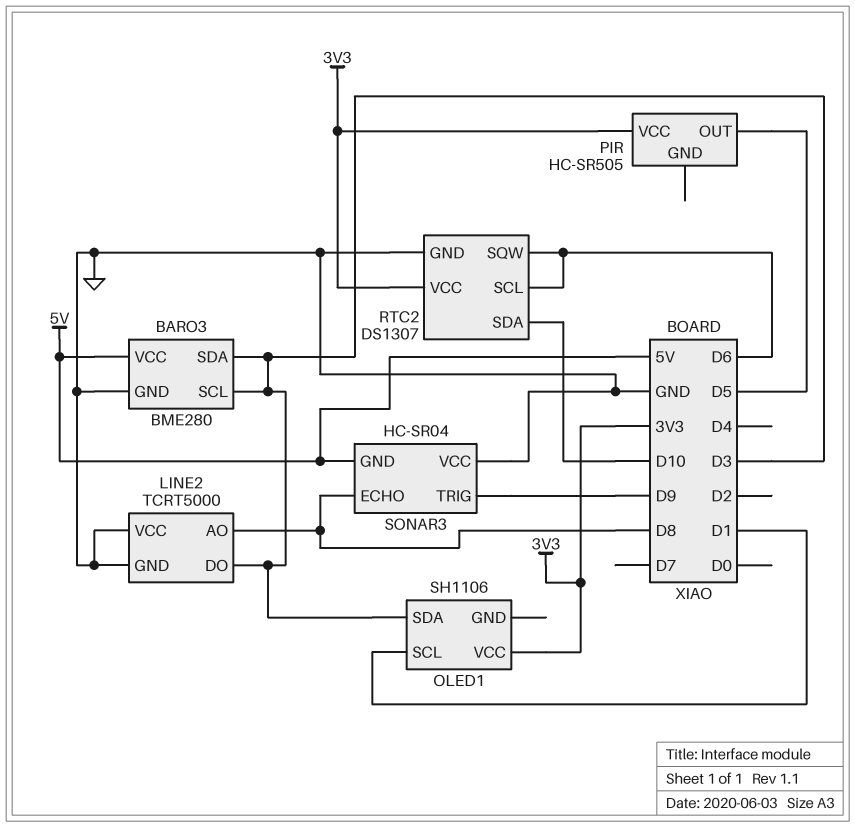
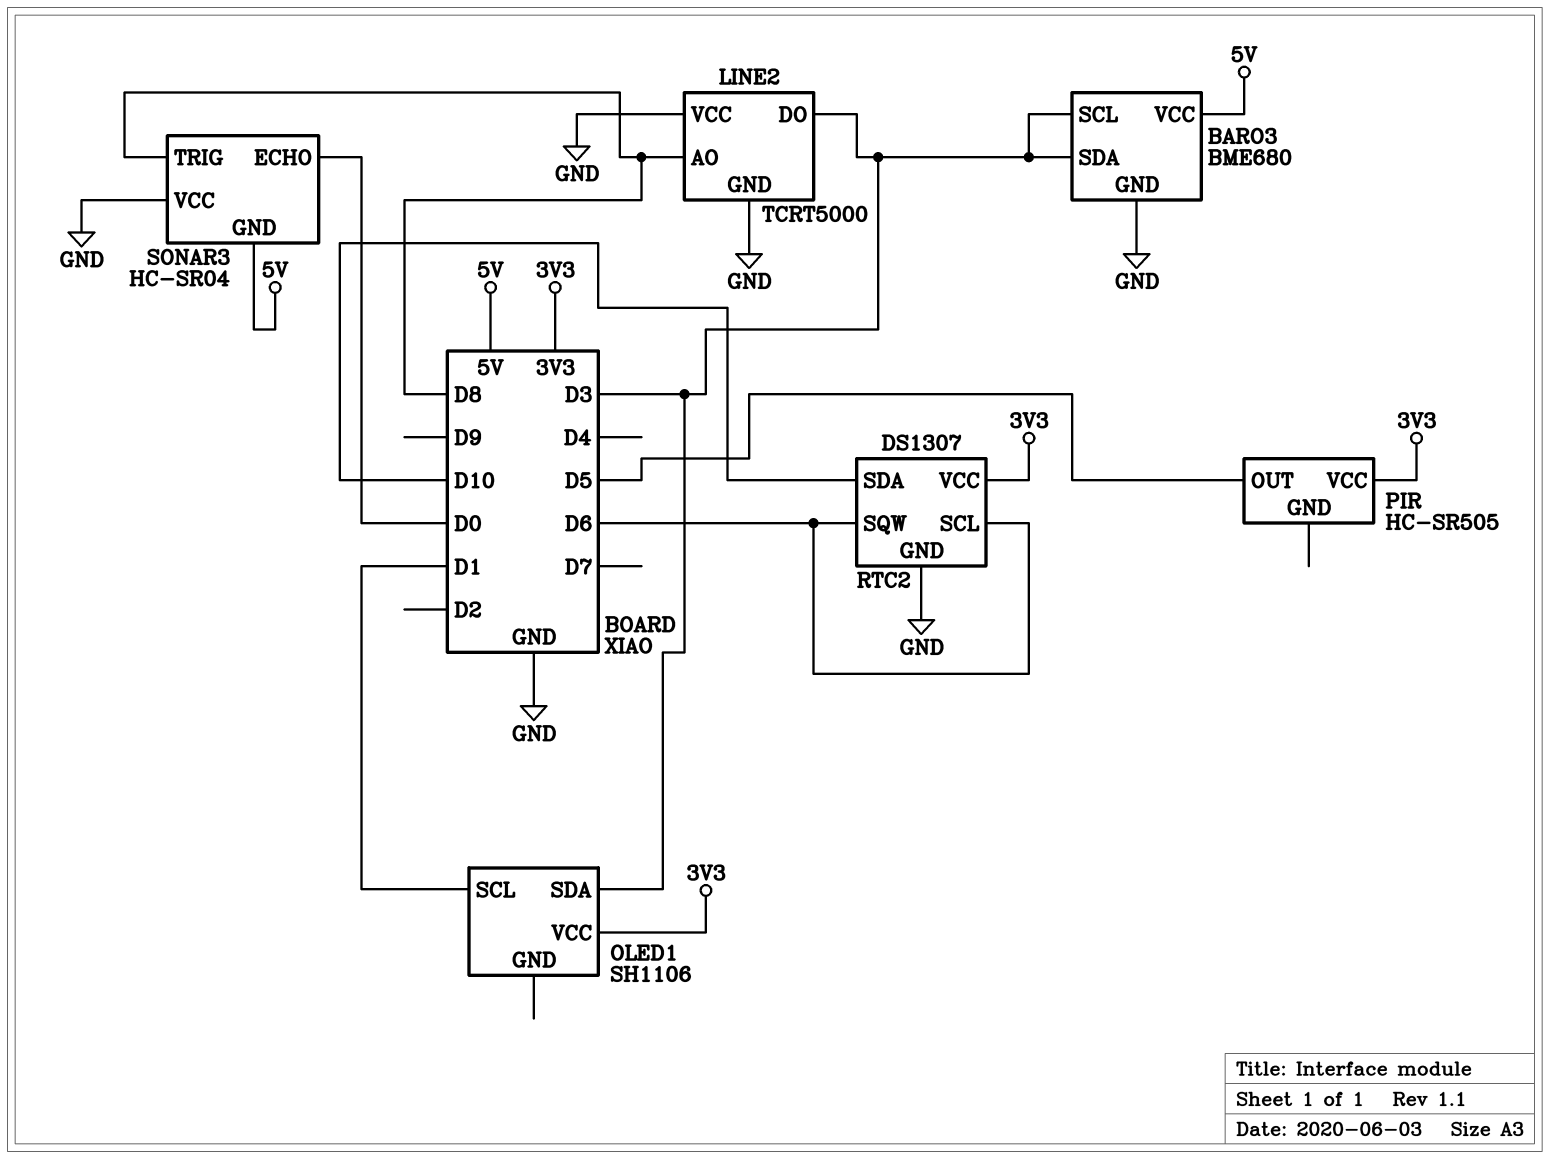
BARO3: BME280 -> BME680
SONAR3 pin ECHO: D8 -> D0
SONAR3 pin TRIG: D9 -> D8

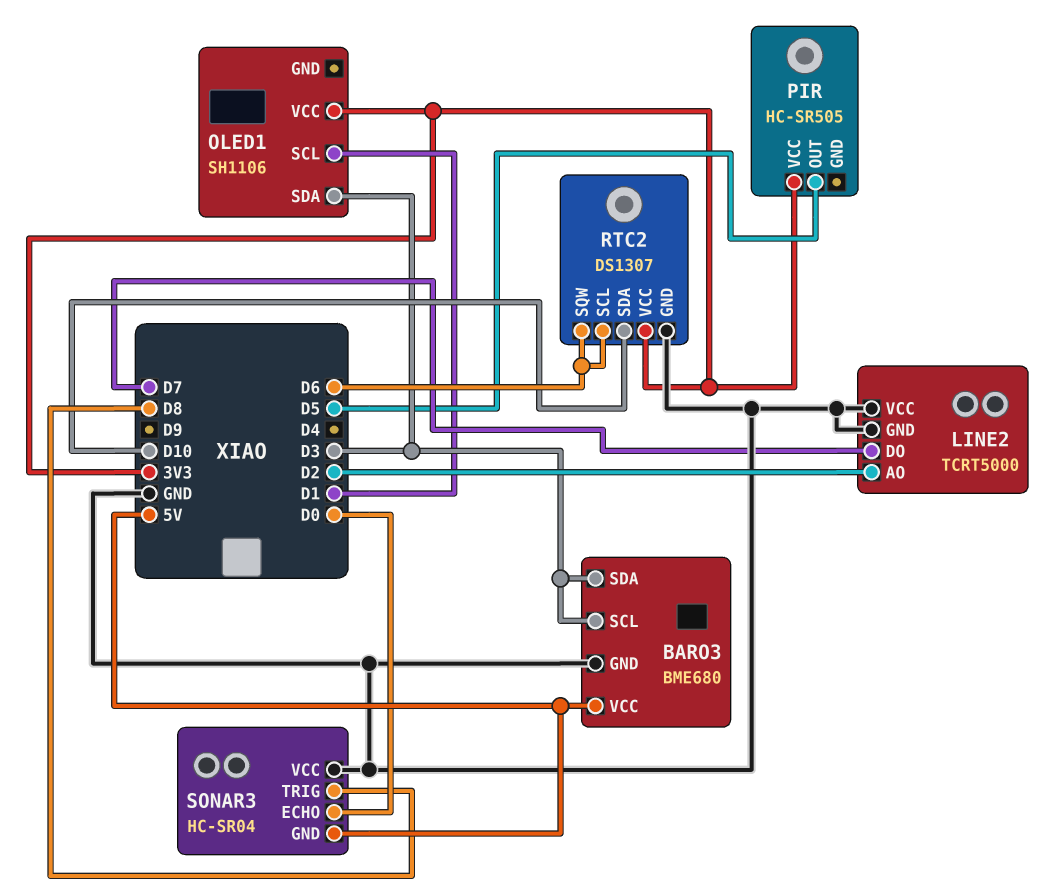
LINE2 pin AO: D8 -> D2
LINE2 pin DO: D3 -> D7

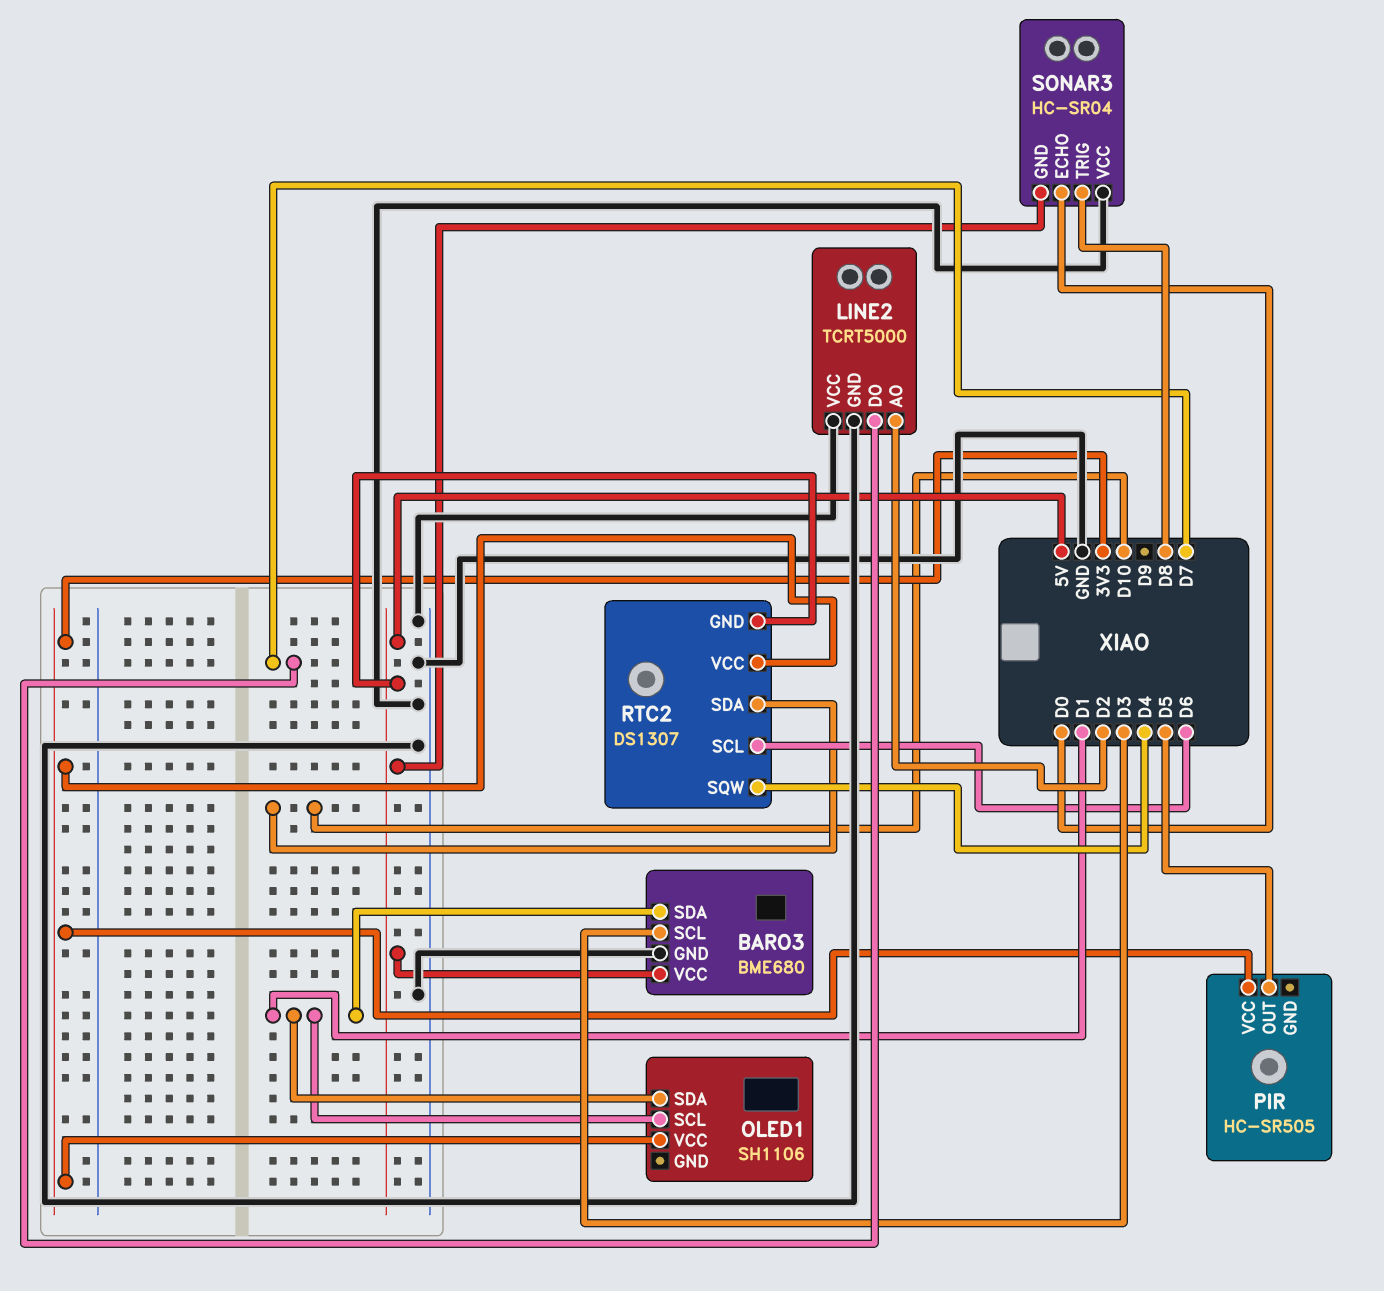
BARO3 pin SDA: D3 -> D1
OLED1 pin SDA: D3 -> D1
RTC2 pin GND: GND -> 5V
RTC2 pin SQW: D6 -> D4

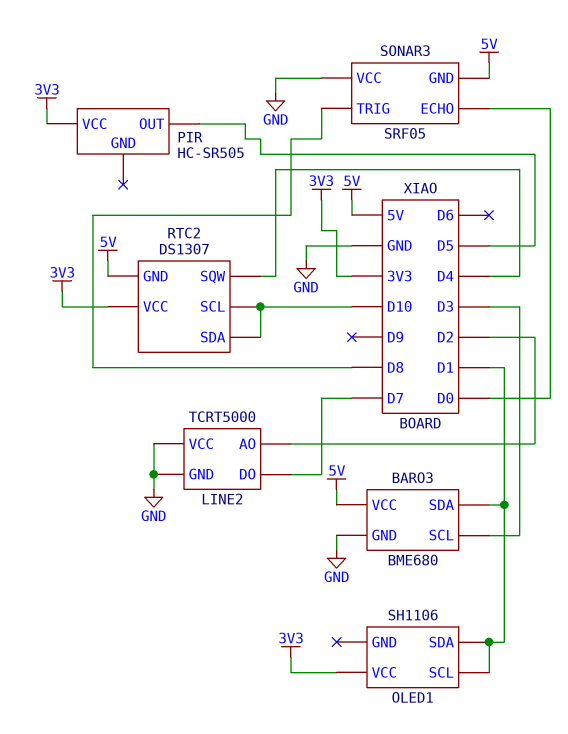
RTC2 pin SCL: D6 -> D10
SONAR3: HC-SR04 -> SRF05

